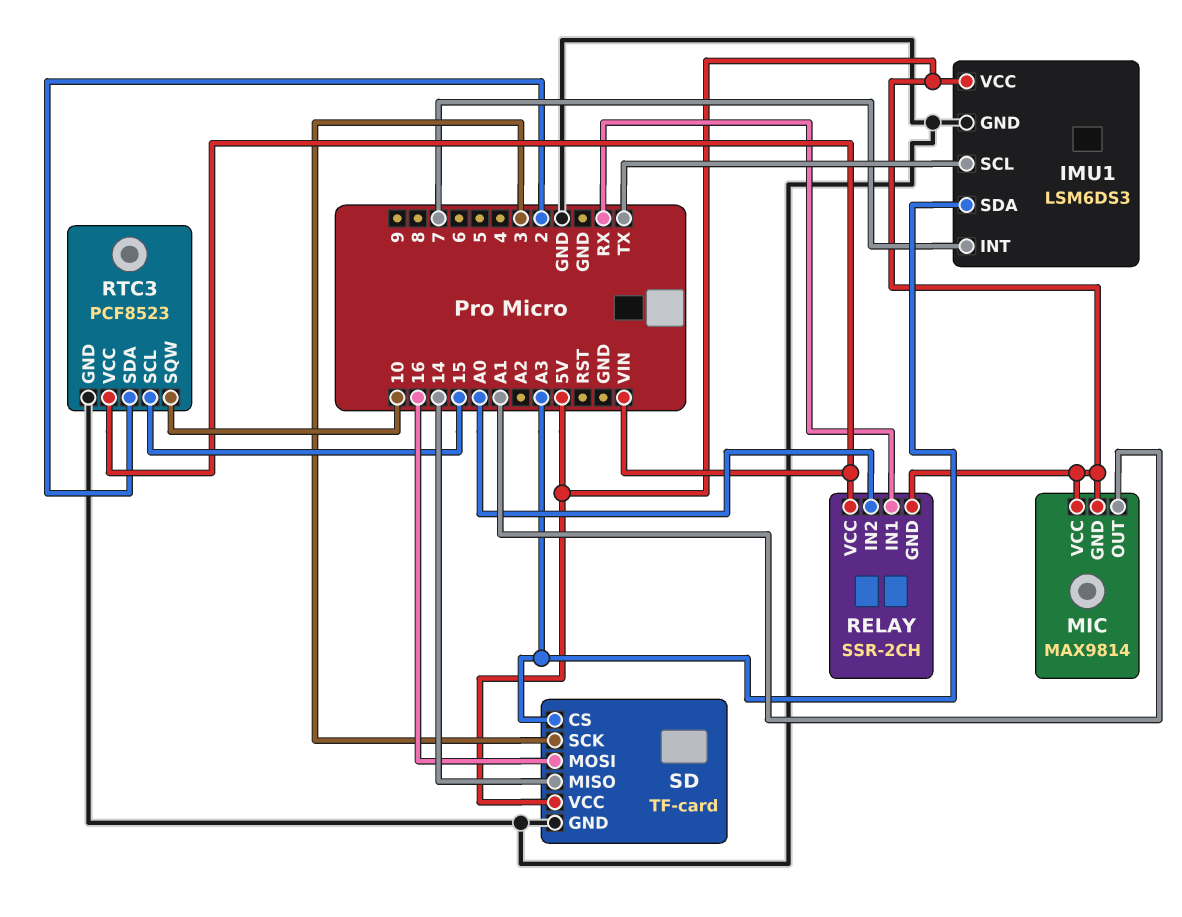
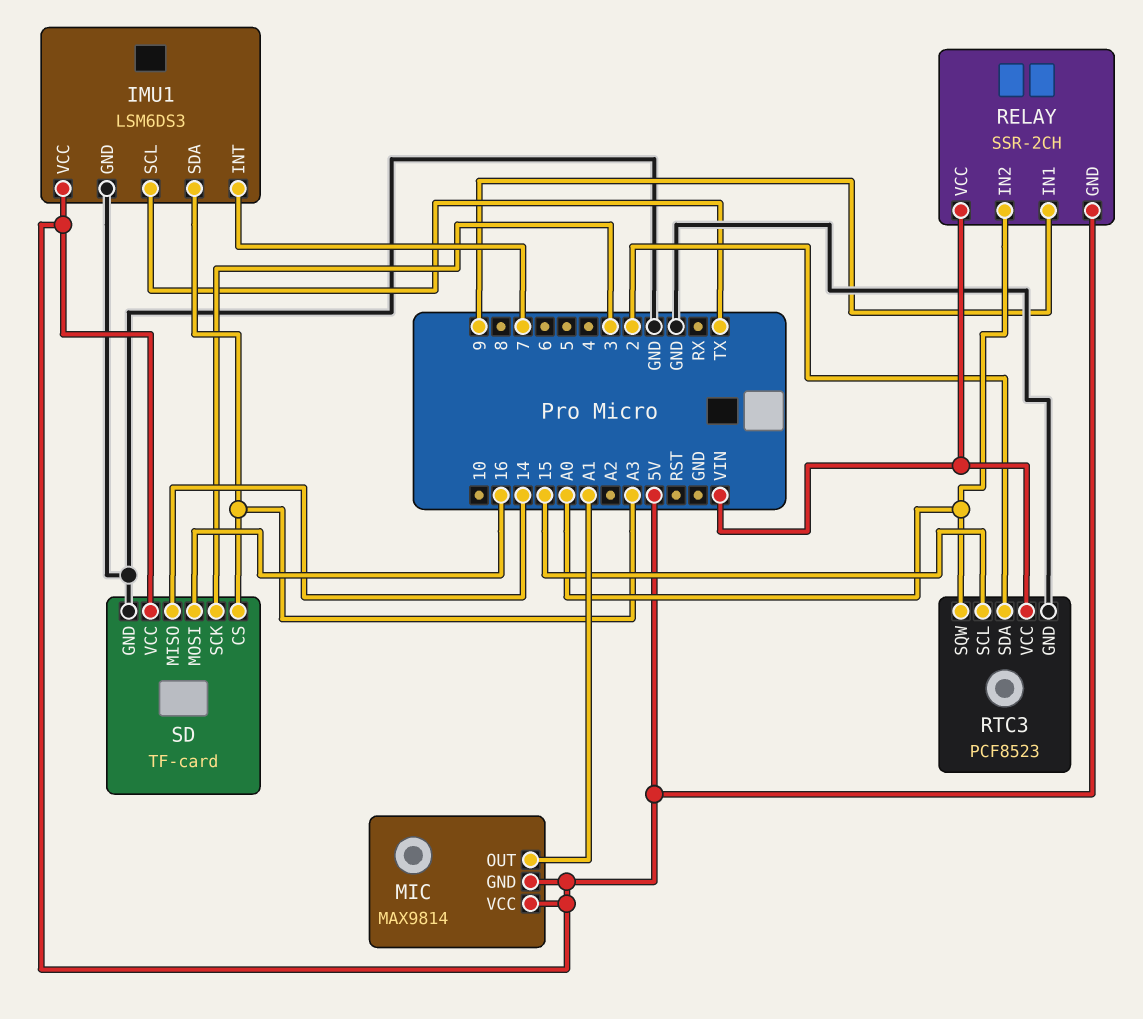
RELAY pin IN1: RX -> 9
RTC3 pin SQW: 10 -> A0

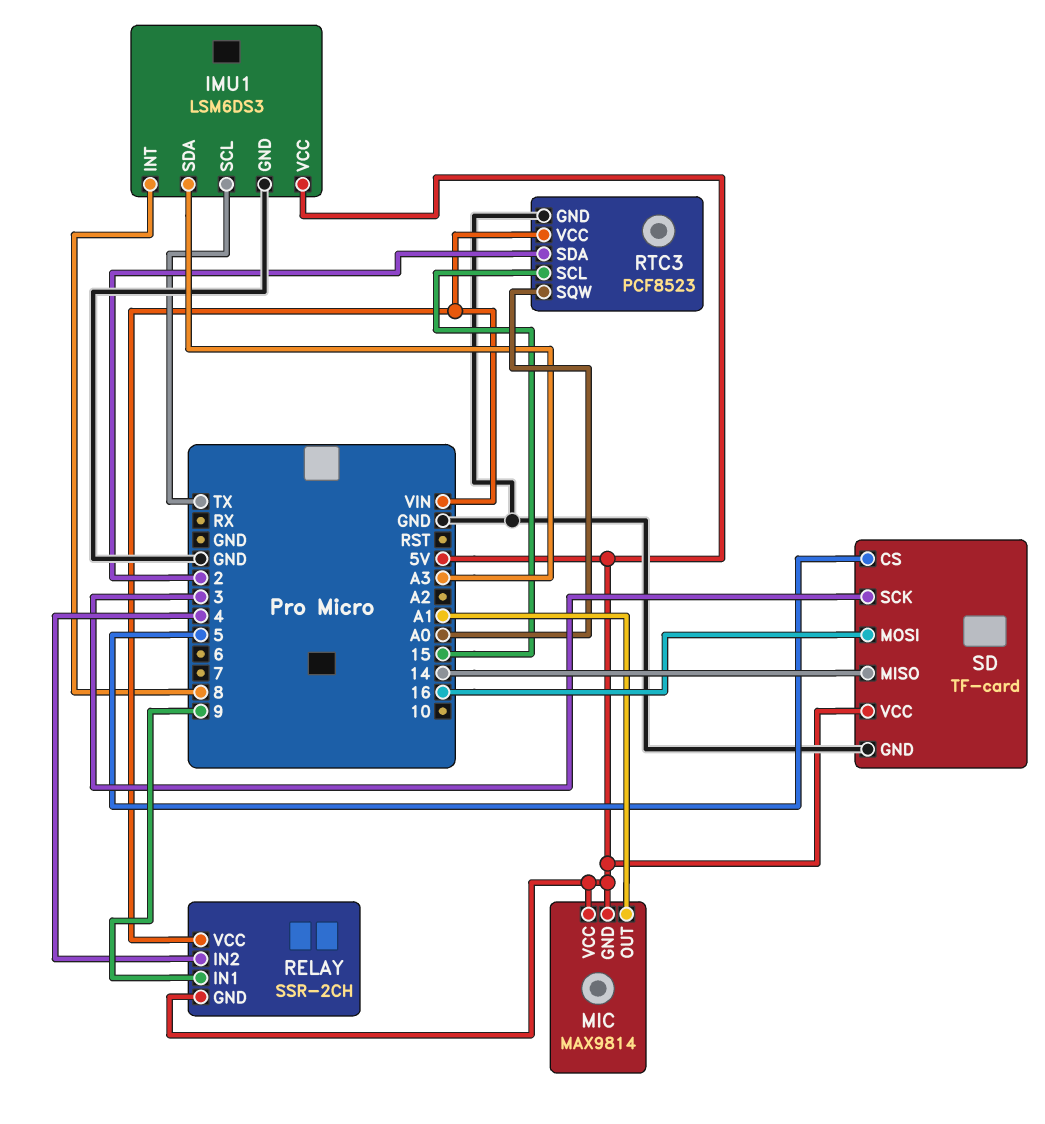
IMU1 pin INT: 7 -> 8
RELAY pin IN2: A0 -> 4
SD pin CS: A3 -> 5

